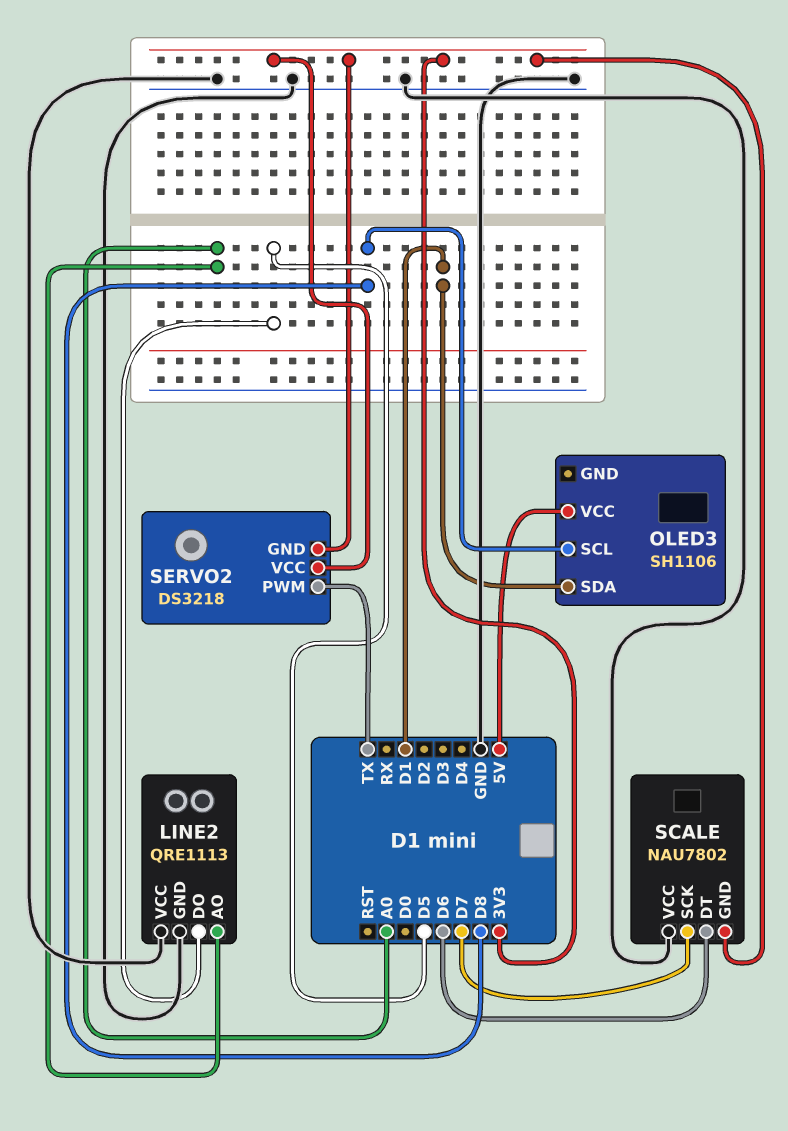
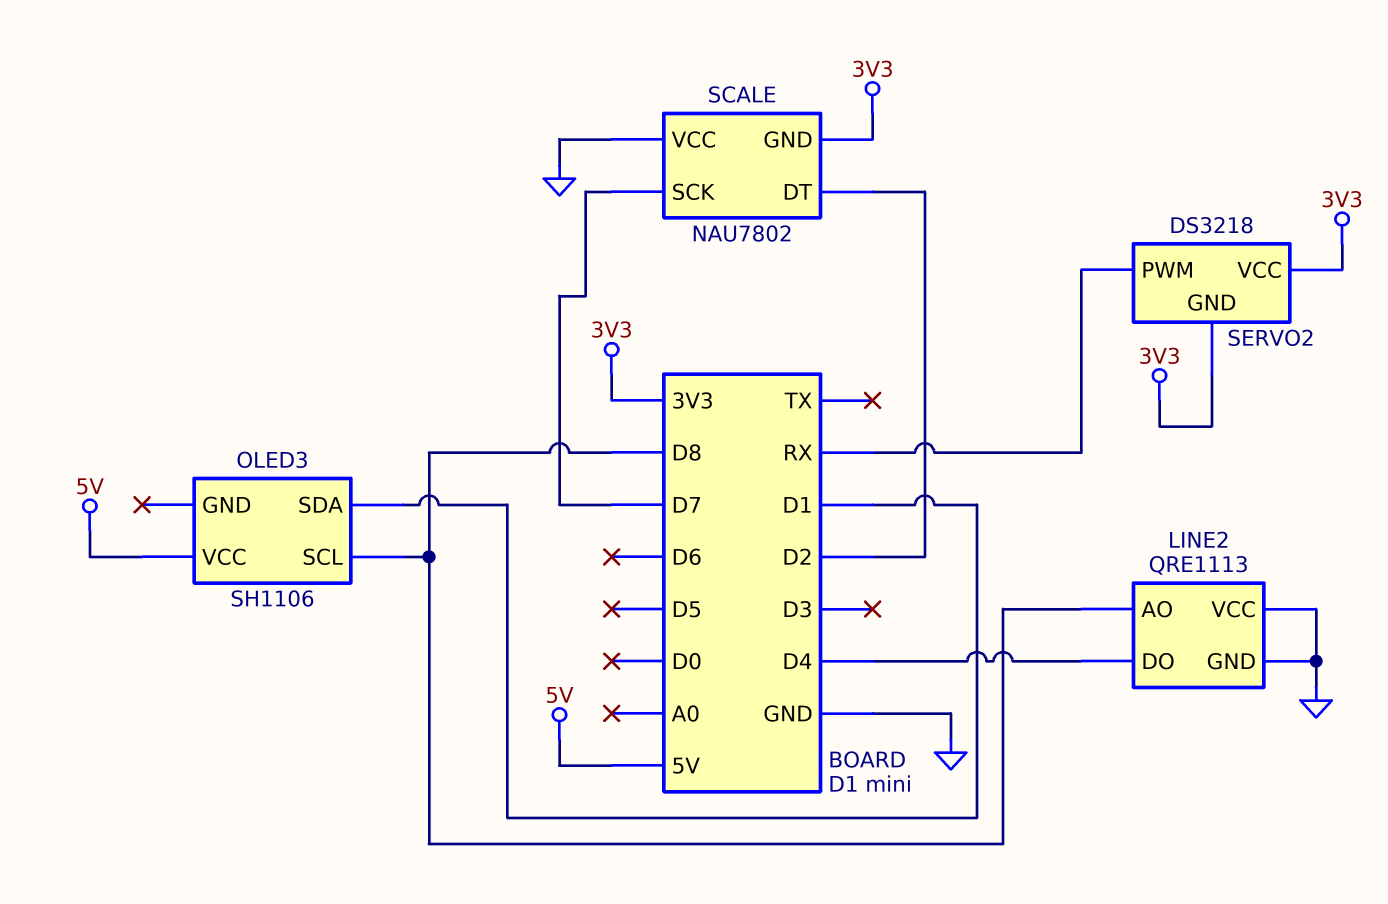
LINE2 pin AO: A0 -> D8
LINE2 pin DO: D5 -> D4
SCALE pin DT: D6 -> D2
SERVO2 pin PWM: TX -> RX

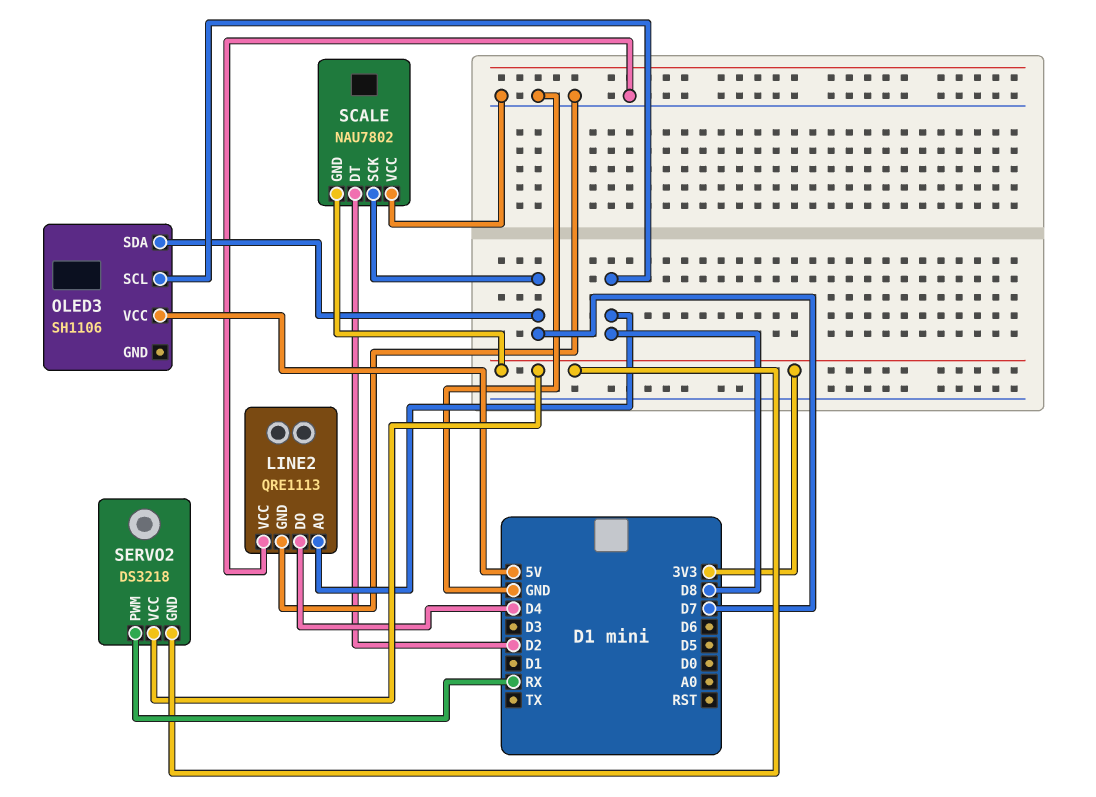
OLED3 pin SDA: D1 -> D7

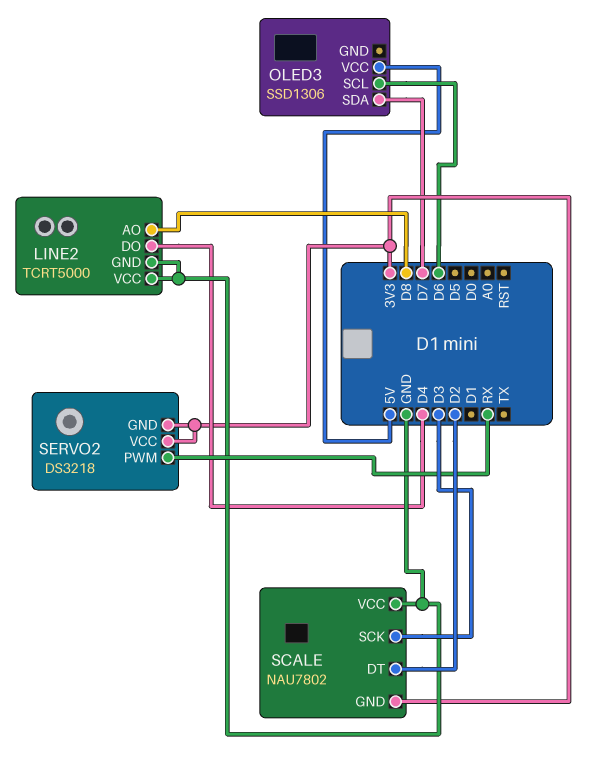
LINE2: QRE1113 -> TCRT5000
OLED3: SH1106 -> SSD1306
OLED3 pin SCL: D8 -> D6
SCALE pin SCK: D7 -> D3

